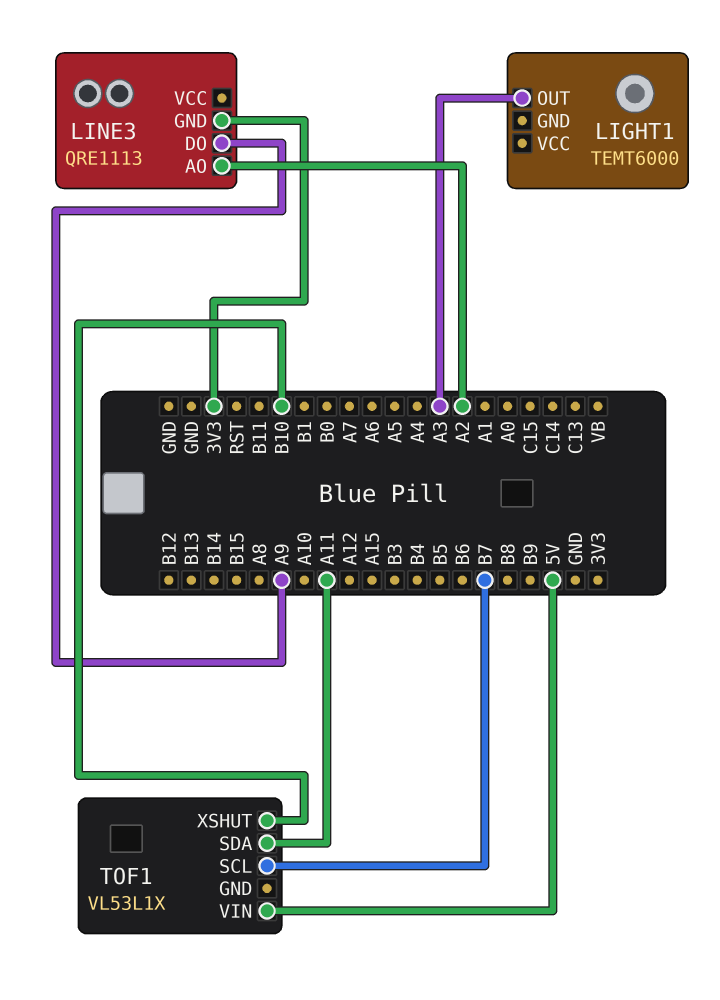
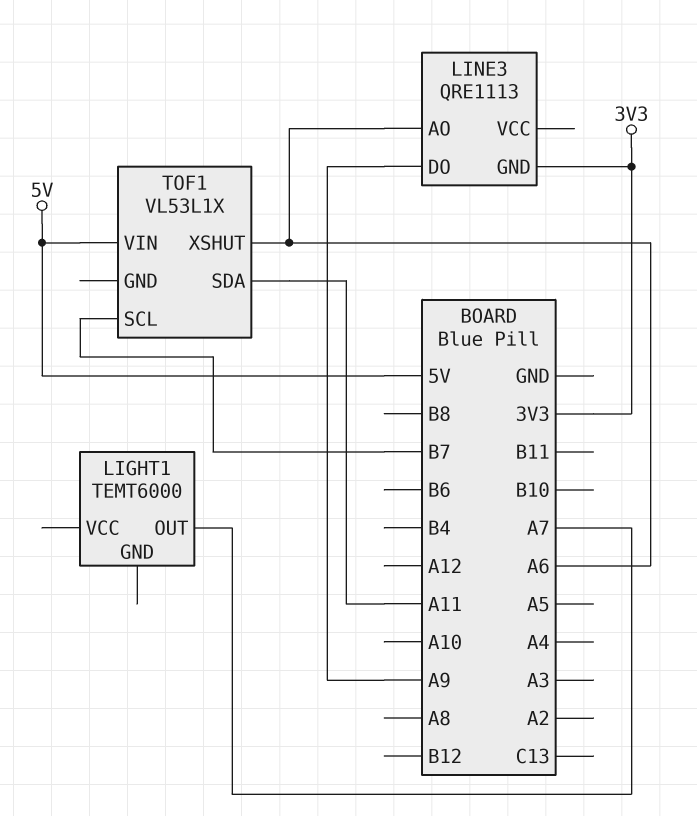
LIGHT1 pin OUT: A3 -> A7
LINE3 pin AO: A2 -> A6
TOF1 pin XSHUT: B10 -> A6

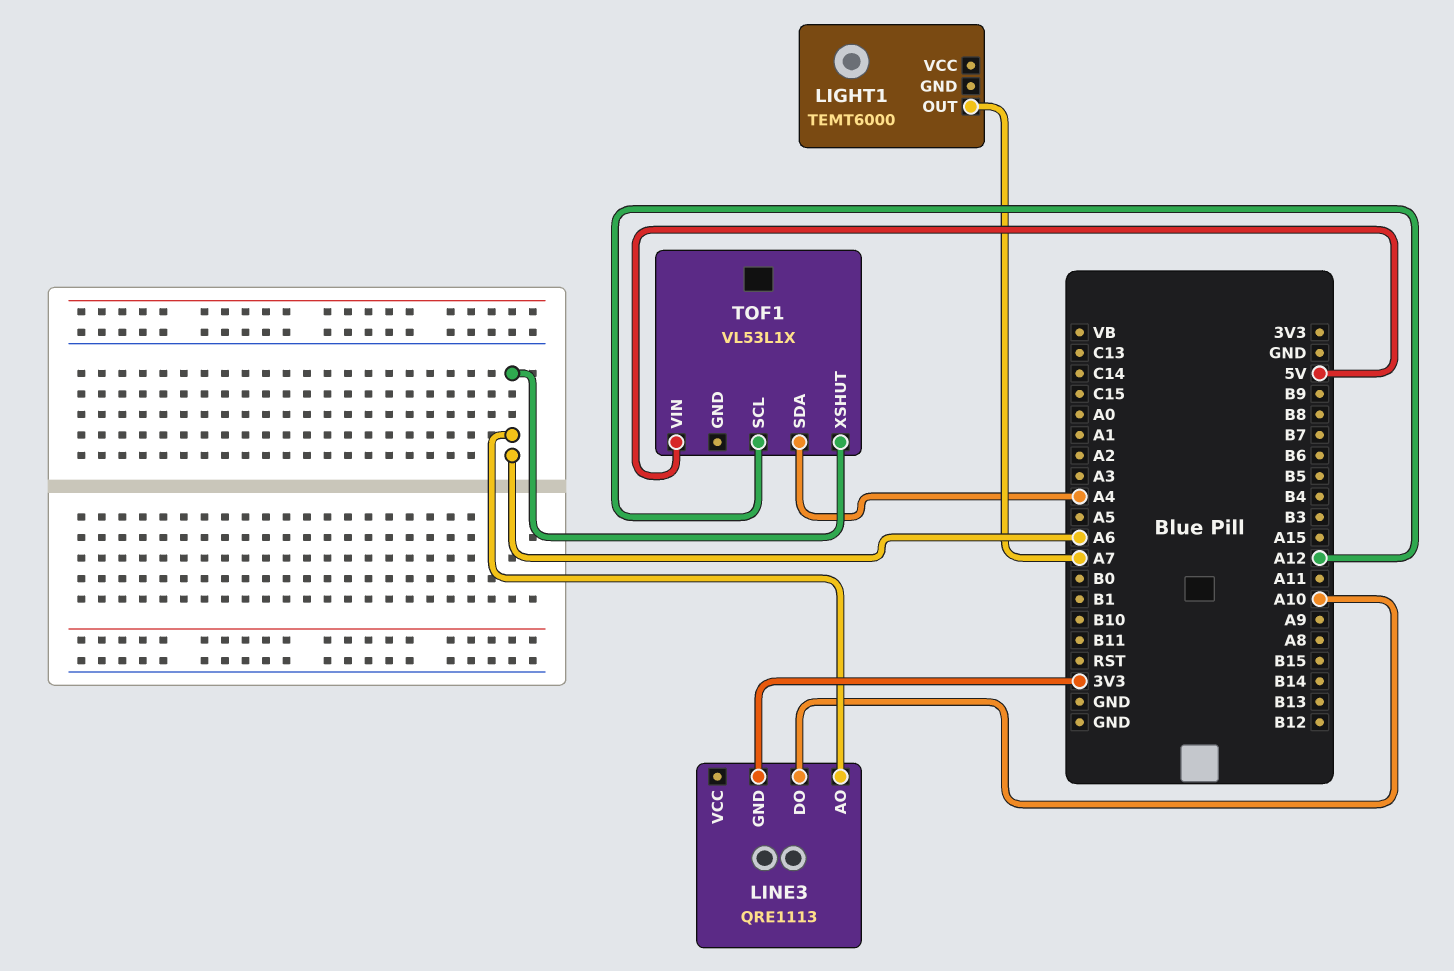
LINE3 pin DO: A9 -> A10
TOF1 pin SCL: B7 -> A12
TOF1 pin SDA: A11 -> A4

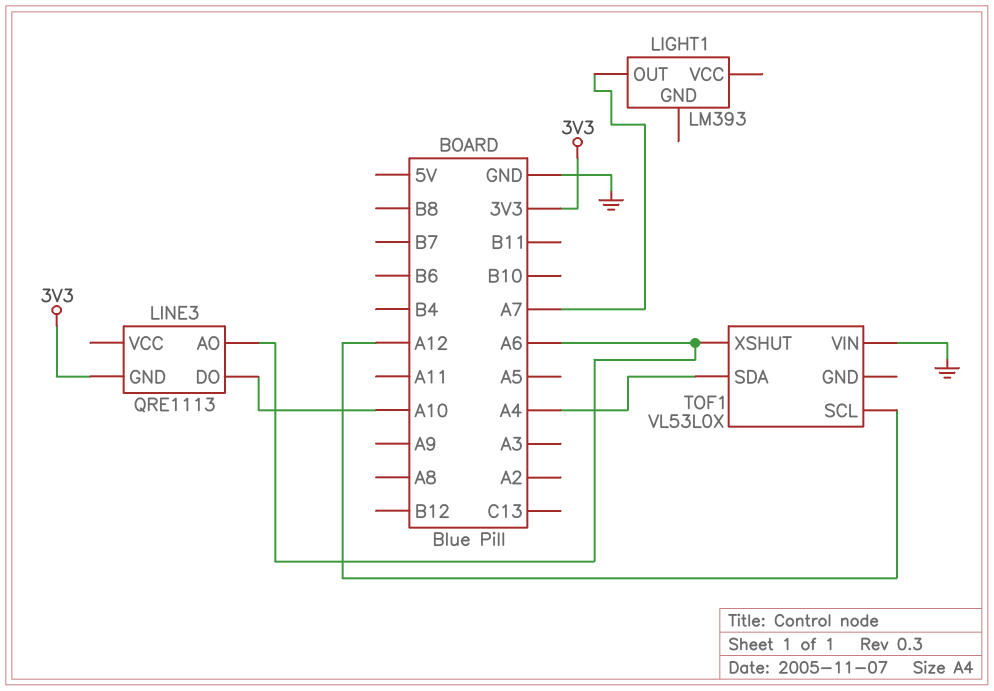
LIGHT1: TEMT6000 -> LM393
TOF1: VL53L1X -> VL53L0X
TOF1 pin VIN: 5V -> GND

